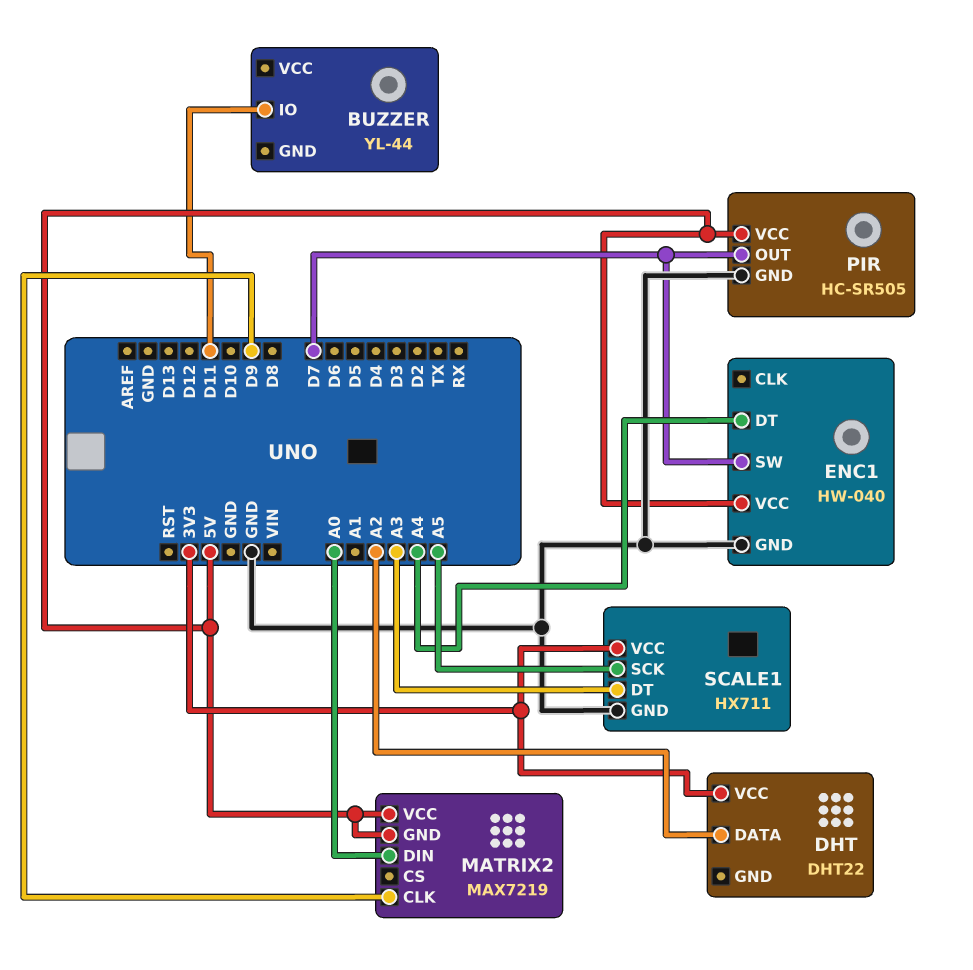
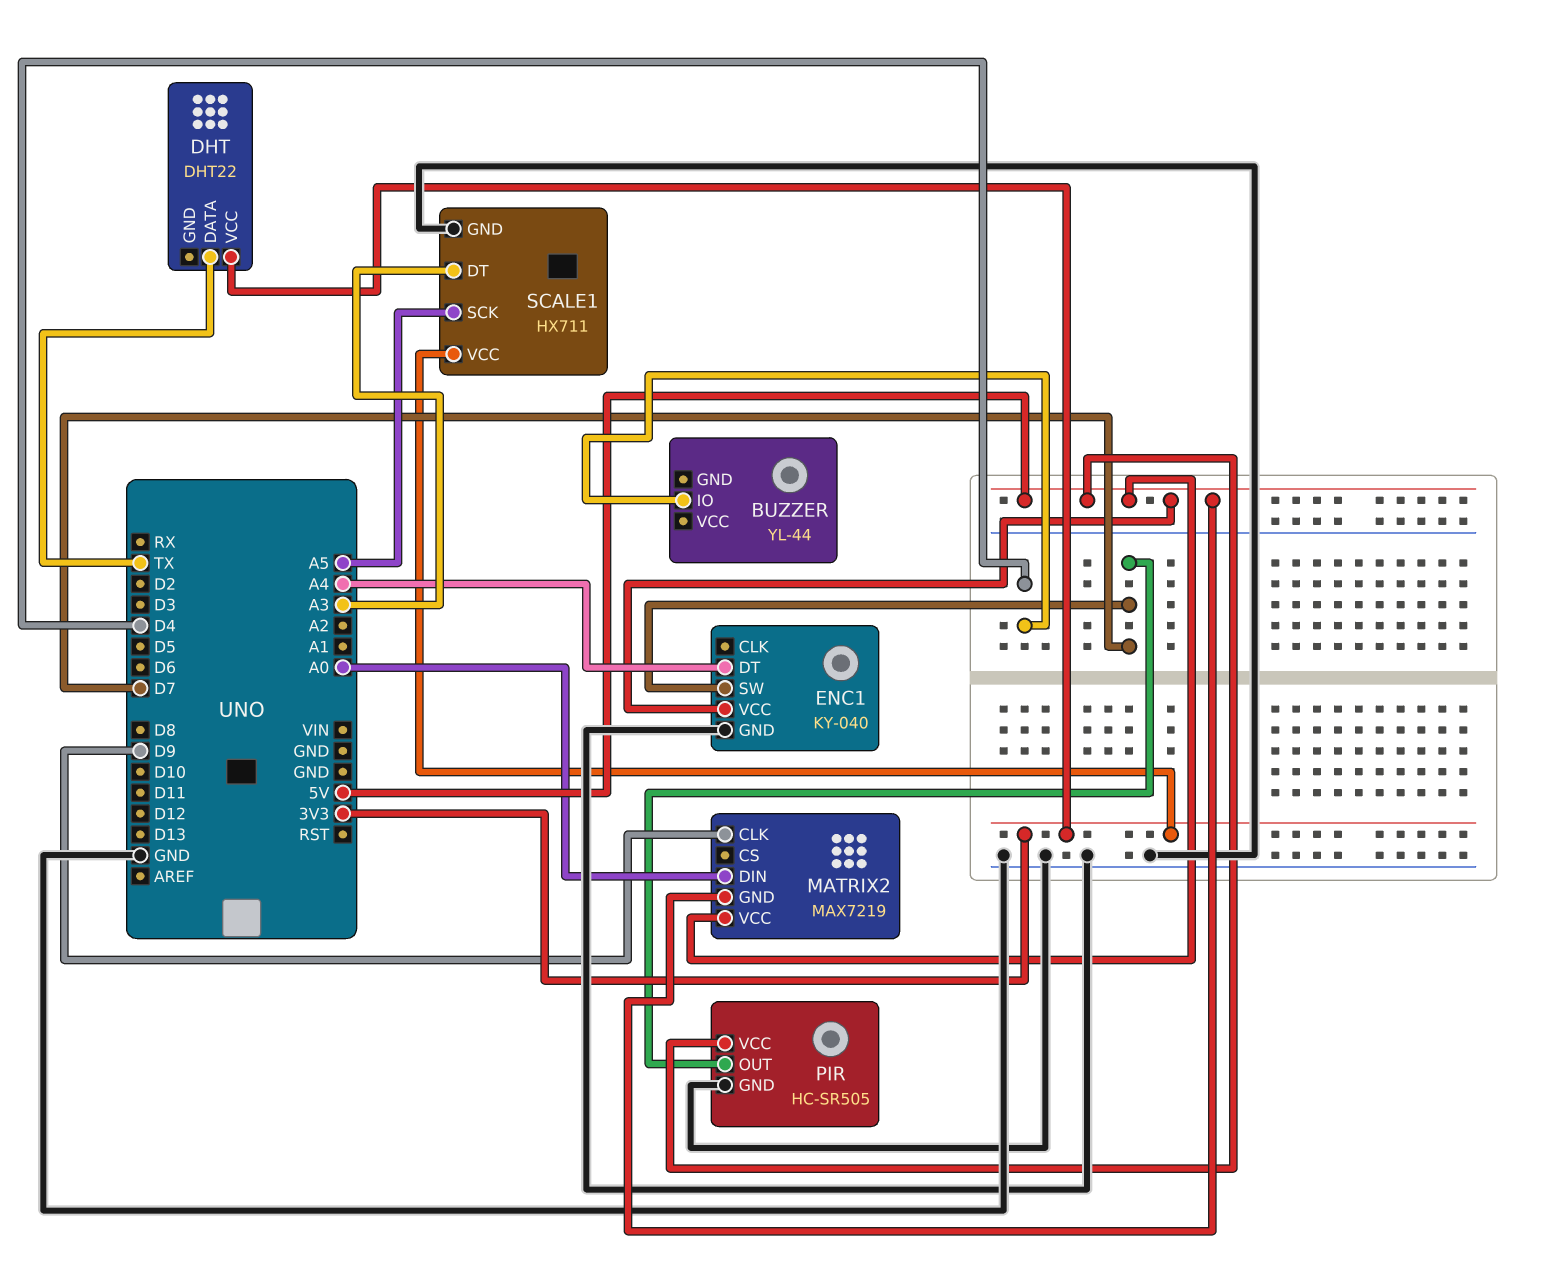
BUZZER pin IO: D11 -> D4
DHT pin DATA: A2 -> TX
ENC1: HW-040 -> KY-040

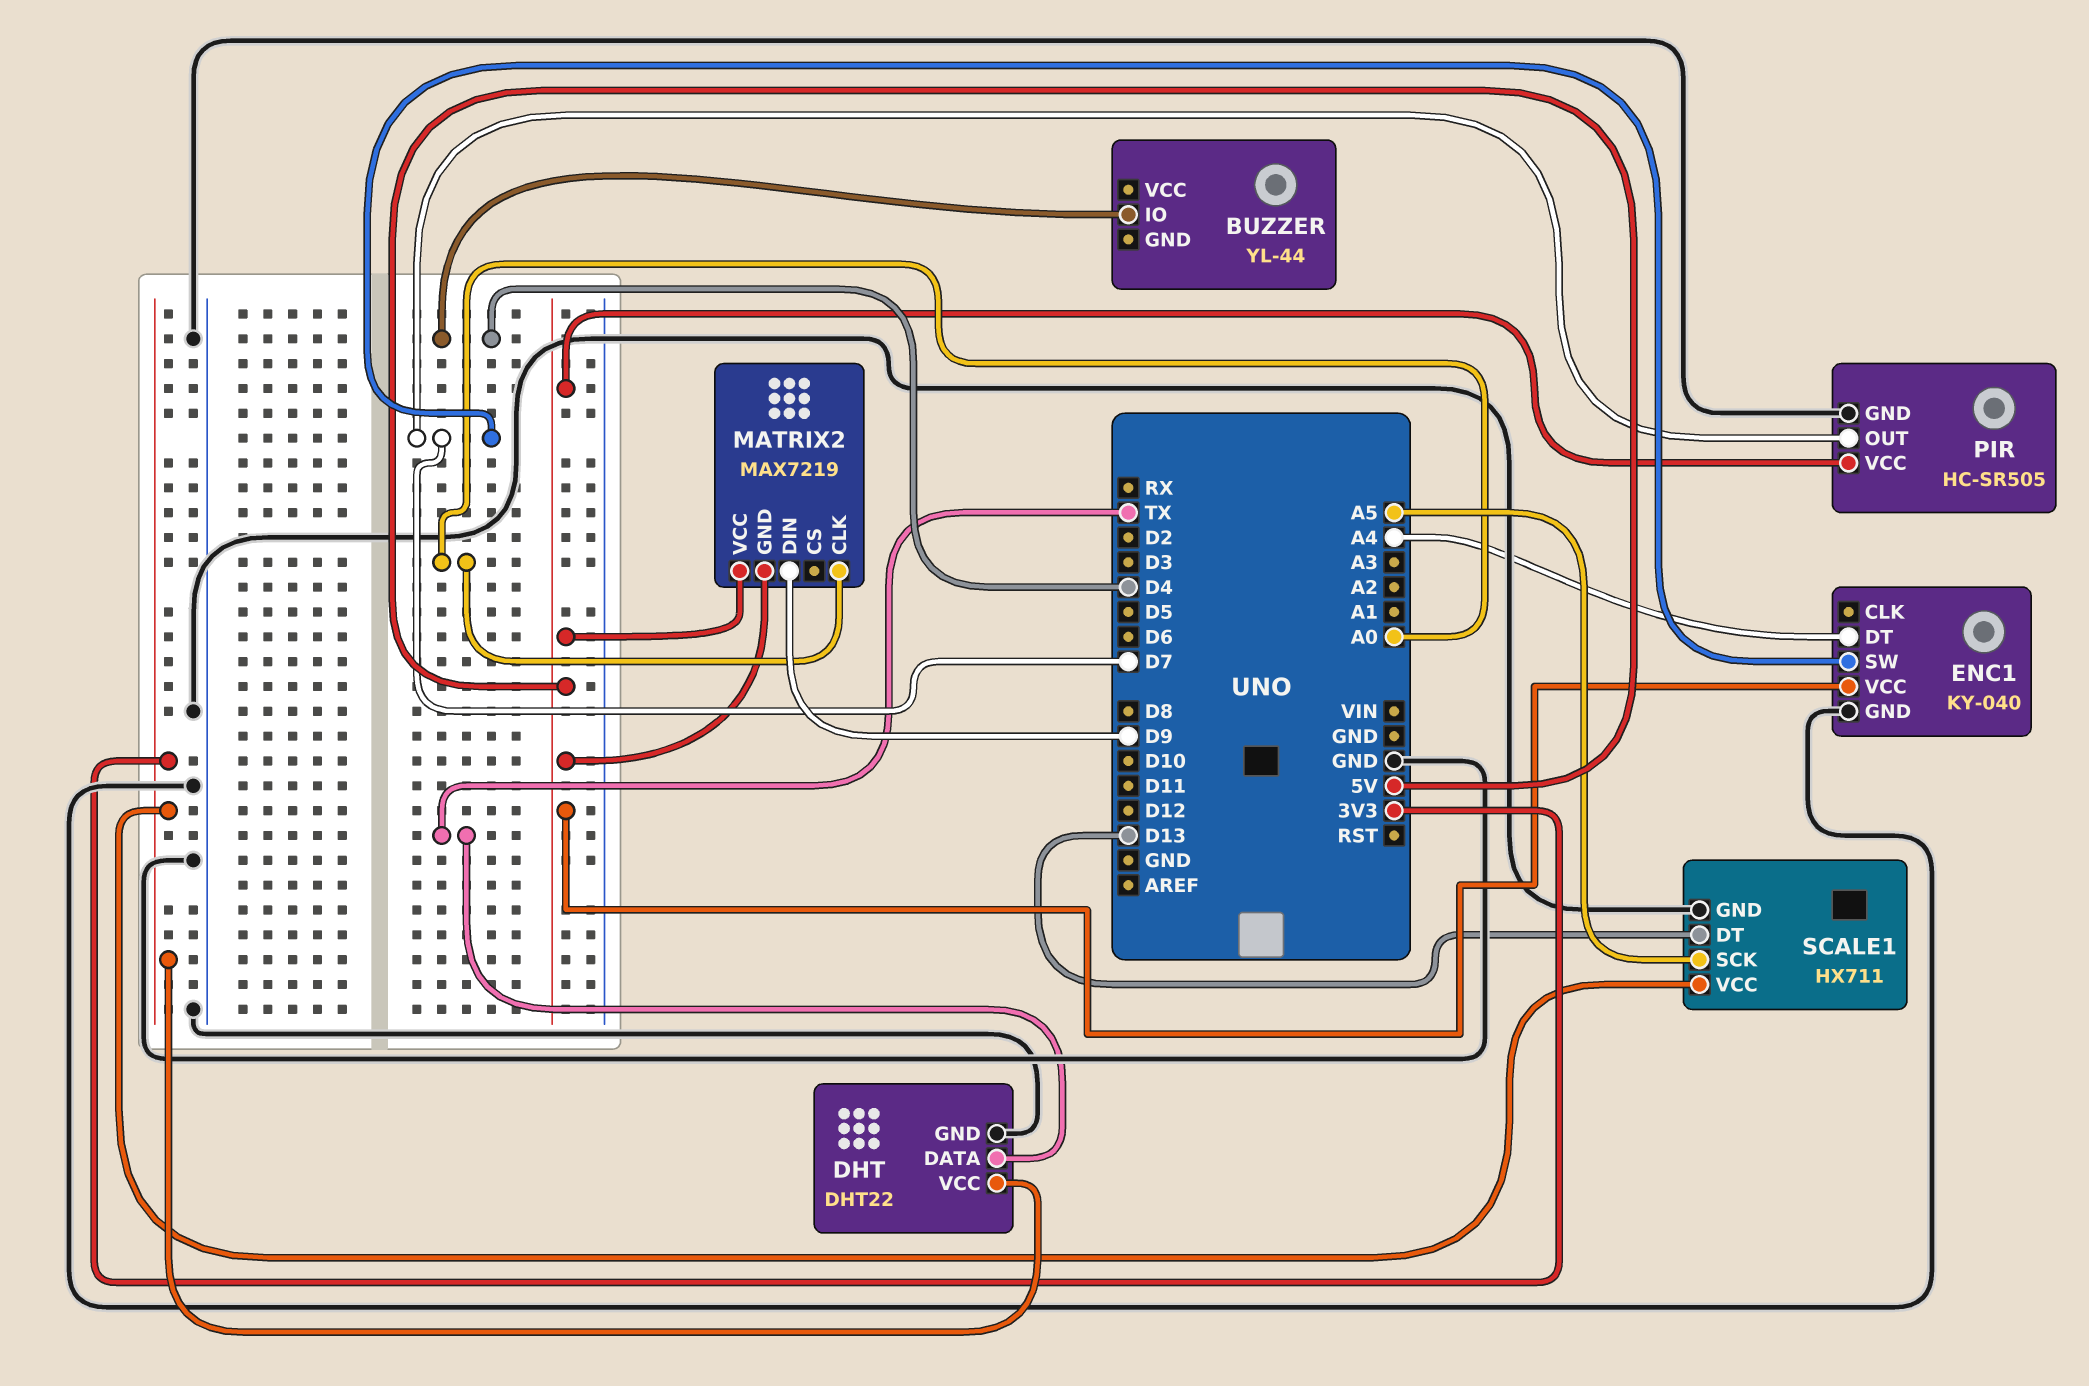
DHT pin GND: none -> GND
MATRIX2 pin CLK: D9 -> A0
MATRIX2 pin DIN: A0 -> D9
SCALE1 pin DT: A3 -> D13

